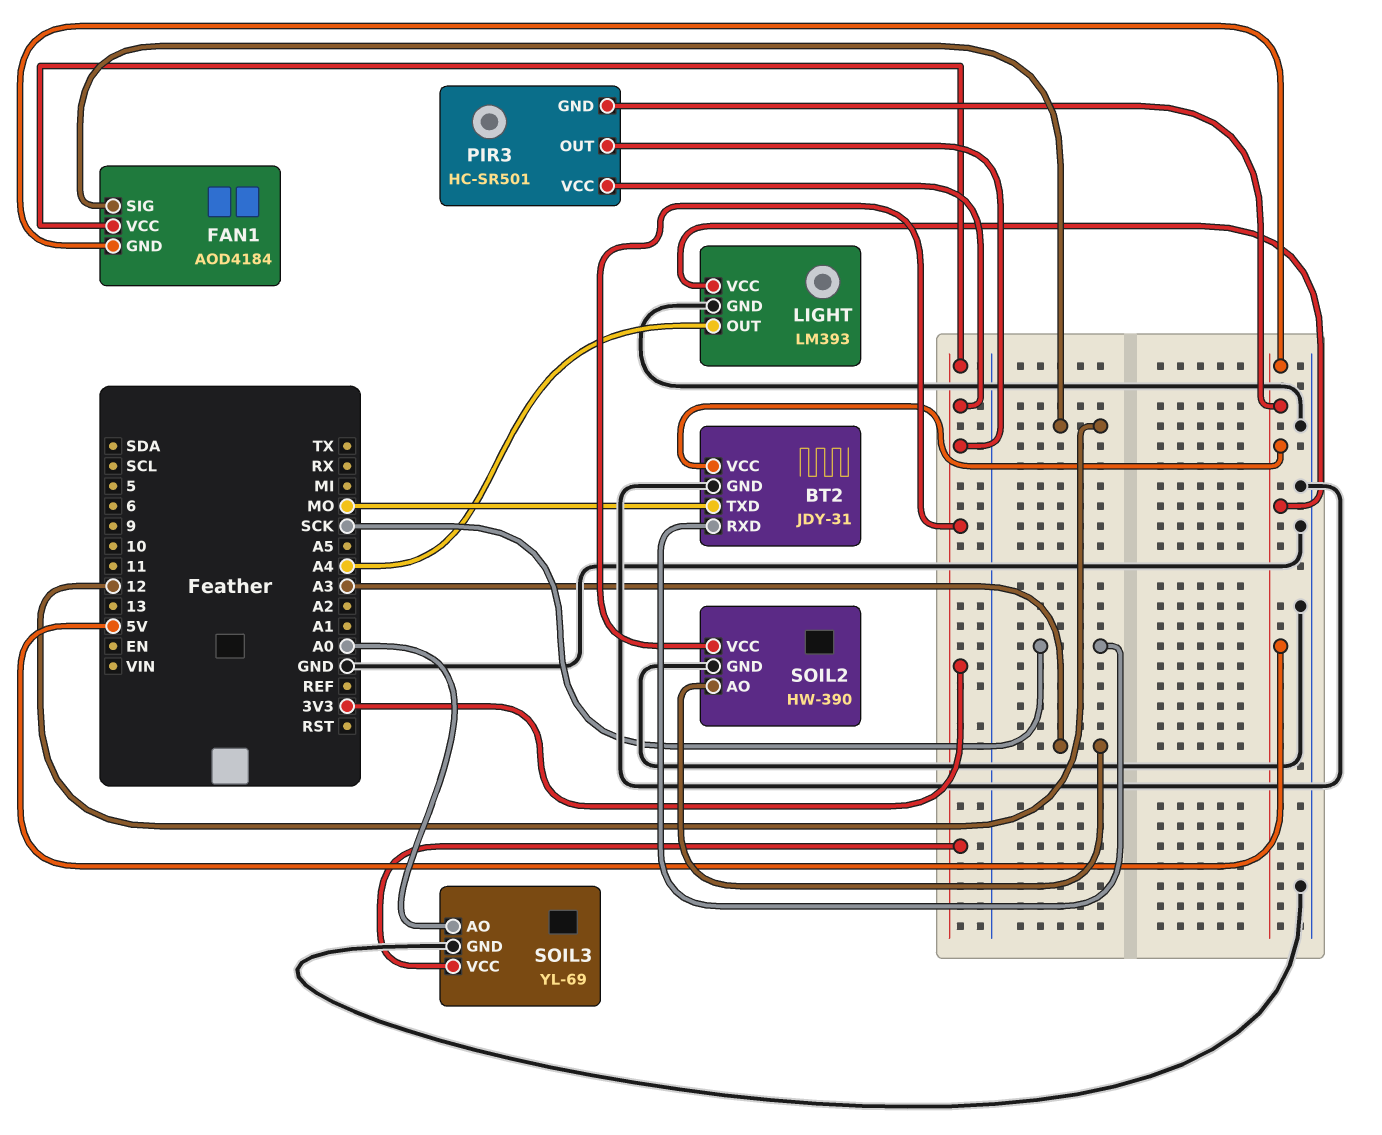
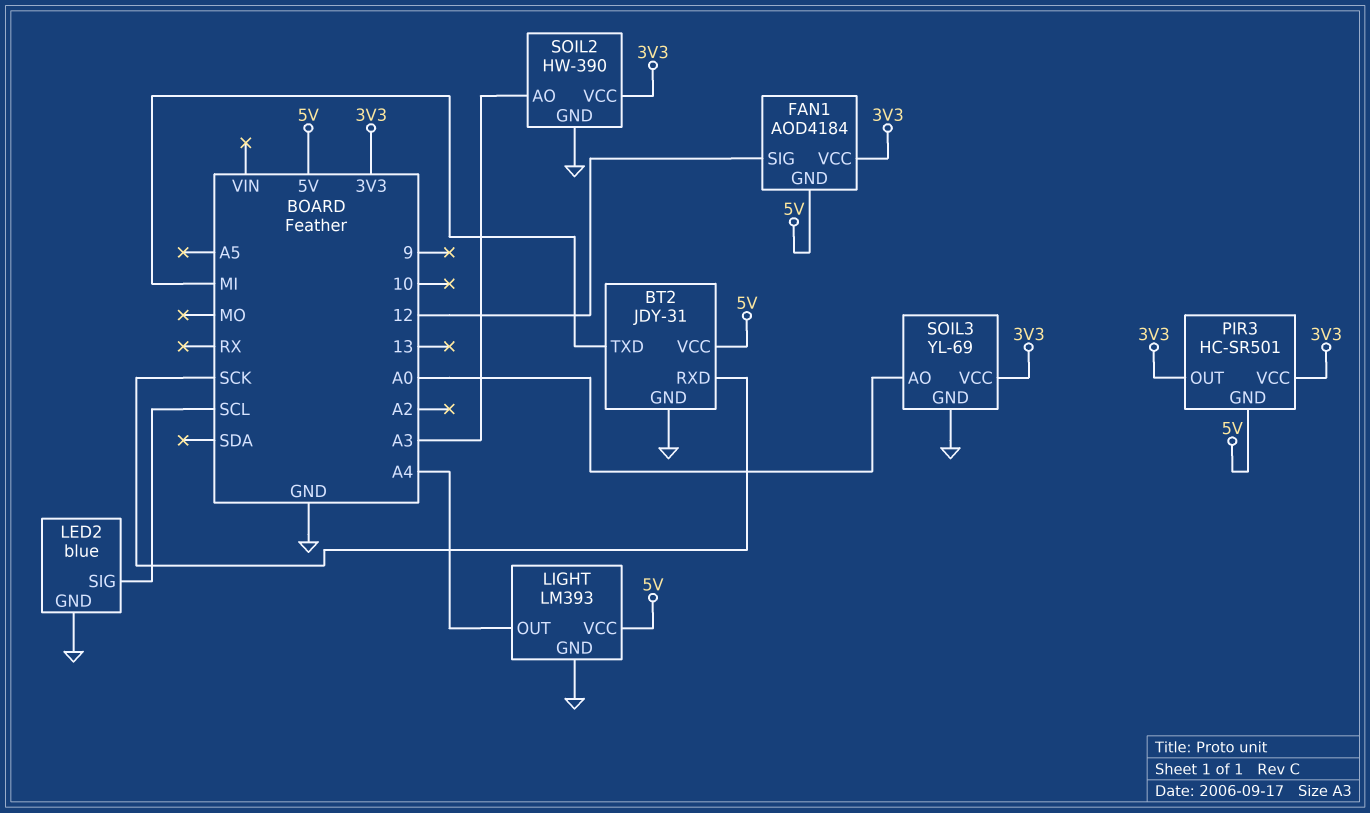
BT2 pin TXD: MO -> MI
LED2: none -> blue
LED2 pin GND: none -> GND
LED2 pin SIG: none -> SCL

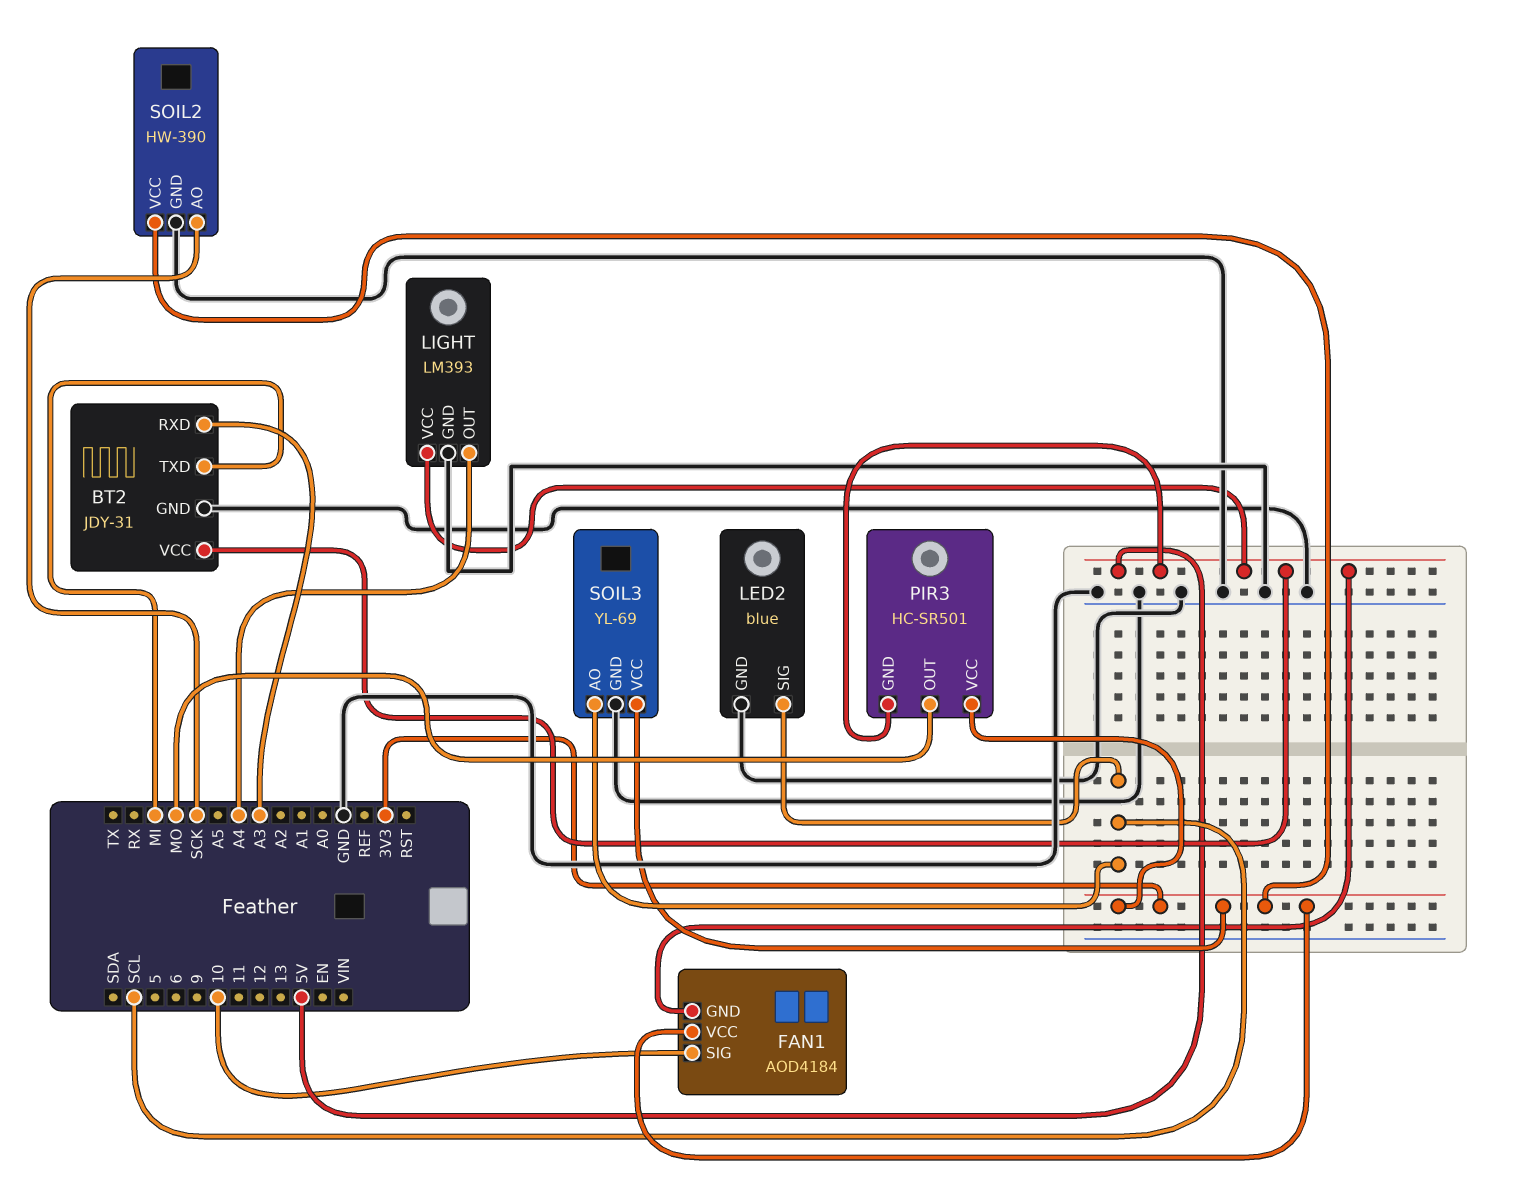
BT2 pin RXD: SCK -> A3
FAN1 pin SIG: 12 -> 10
PIR3 pin OUT: 3V3 -> MO
SOIL2 pin AO: A3 -> SCK
SOIL3 pin AO: A0 -> SCL

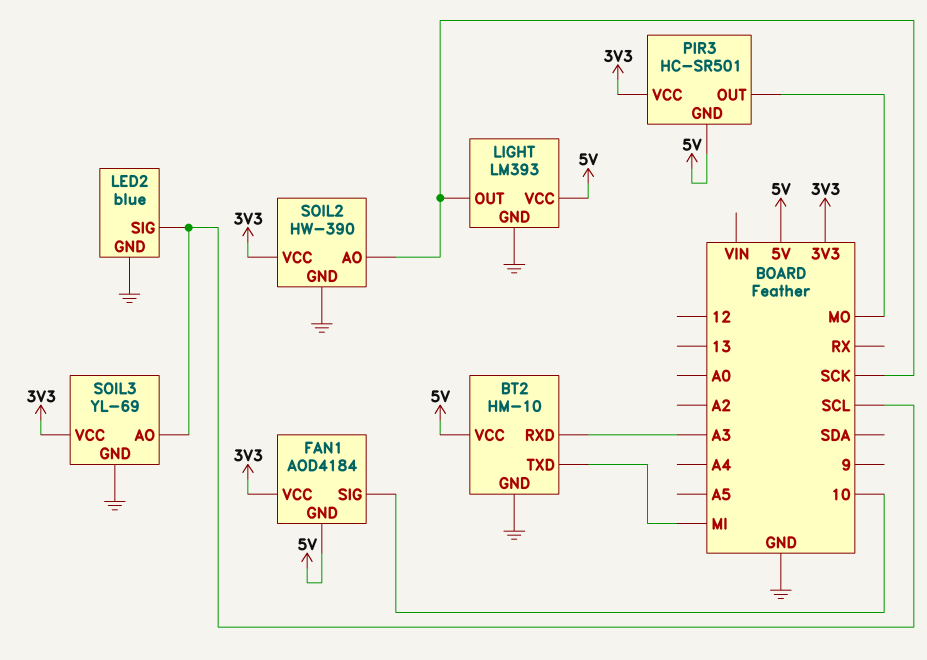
BT2: JDY-31 -> HM-10
LIGHT pin OUT: A4 -> SCK

